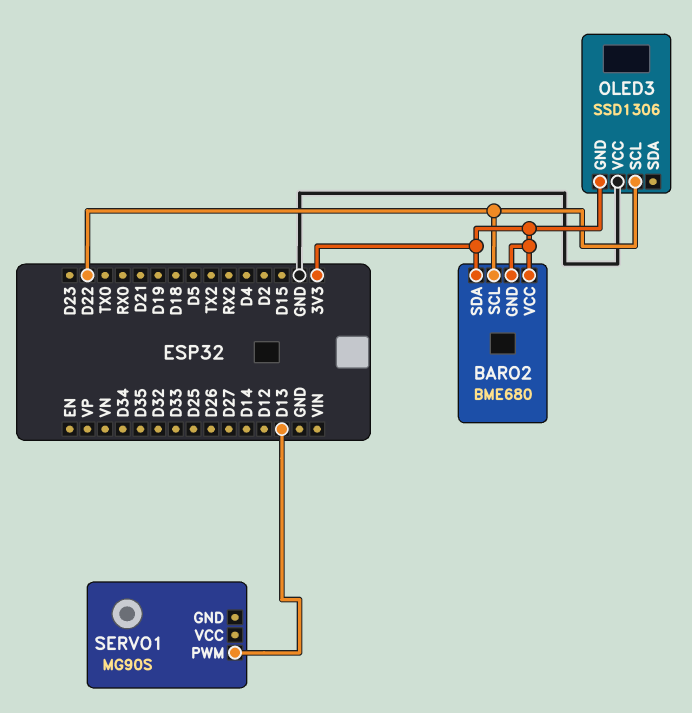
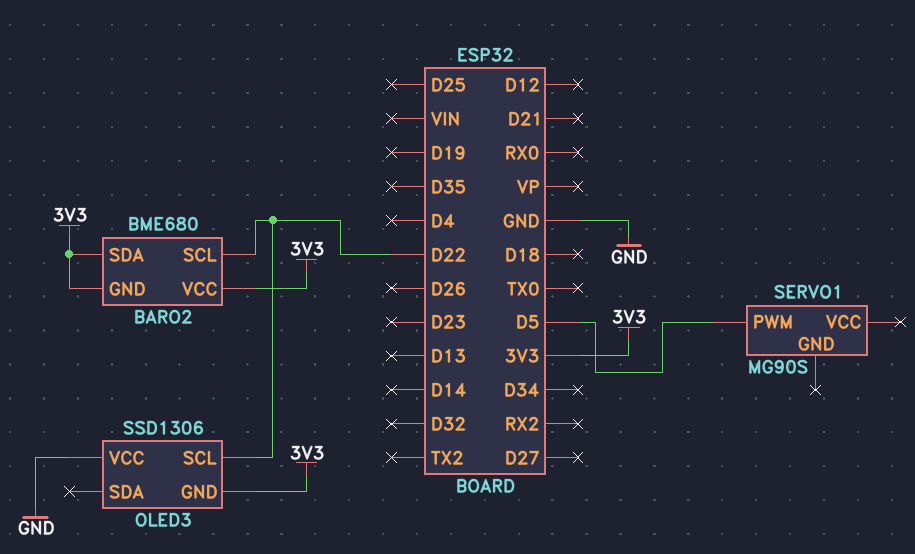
SERVO1 pin PWM: D13 -> D5

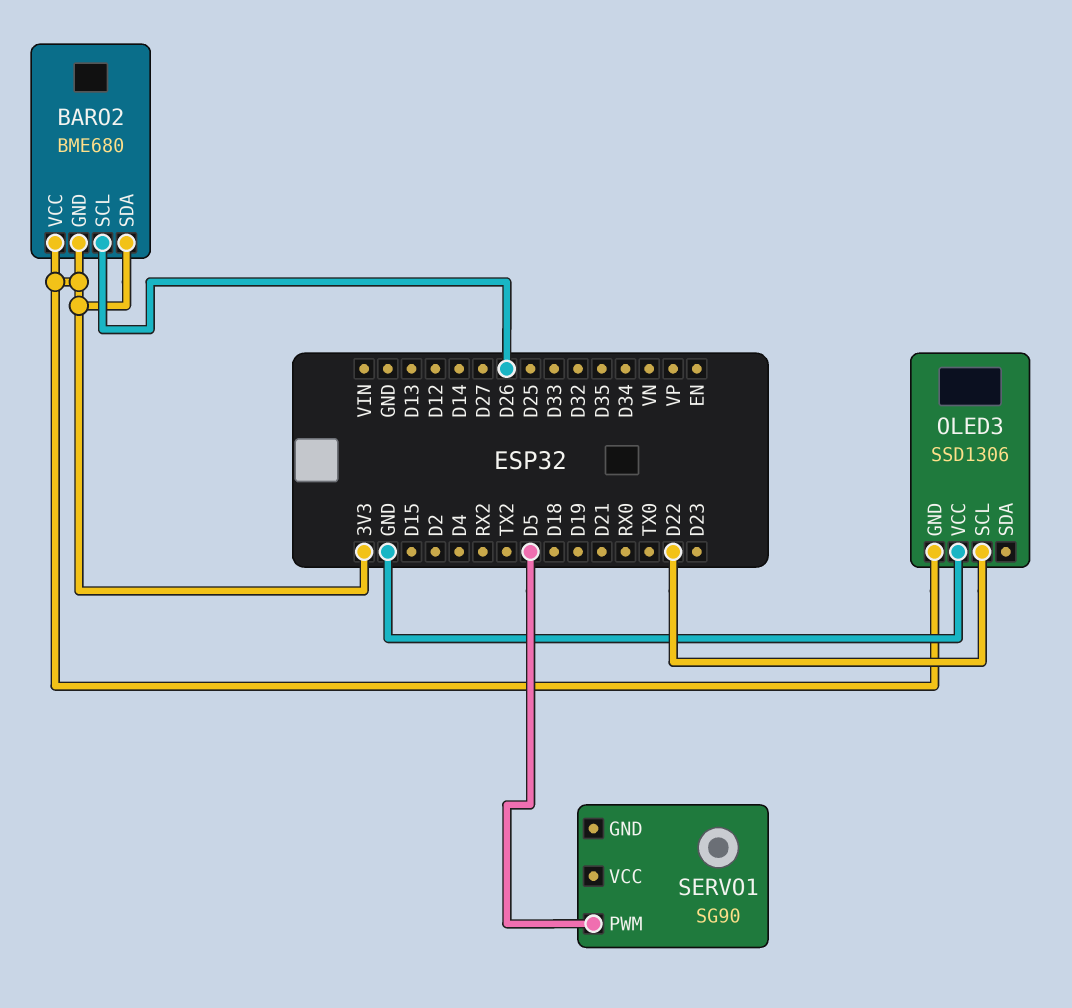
BARO2 pin SCL: D22 -> D26
SERVO1: MG90S -> SG90

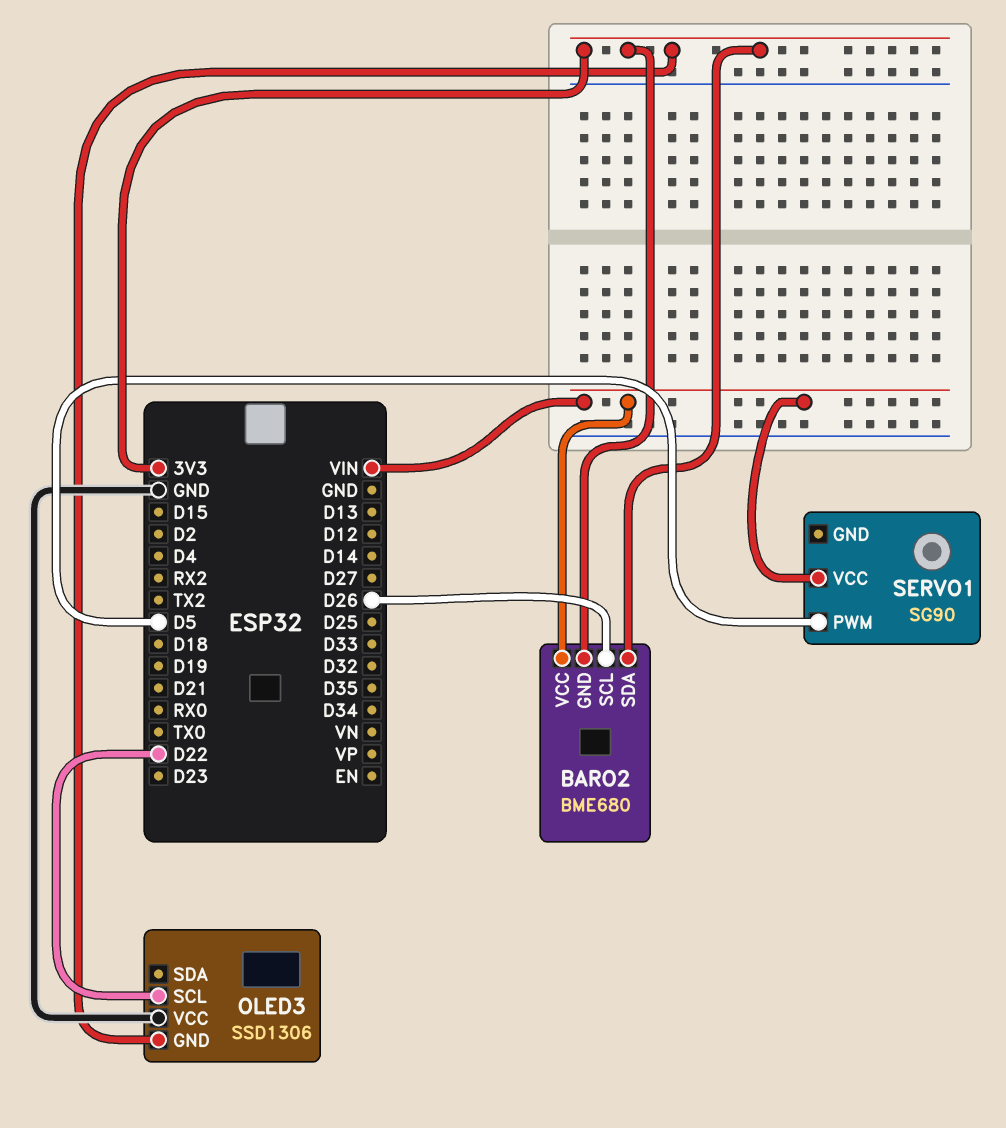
BARO2 pin VCC: 3V3 -> VIN
SERVO1 pin VCC: none -> VIN

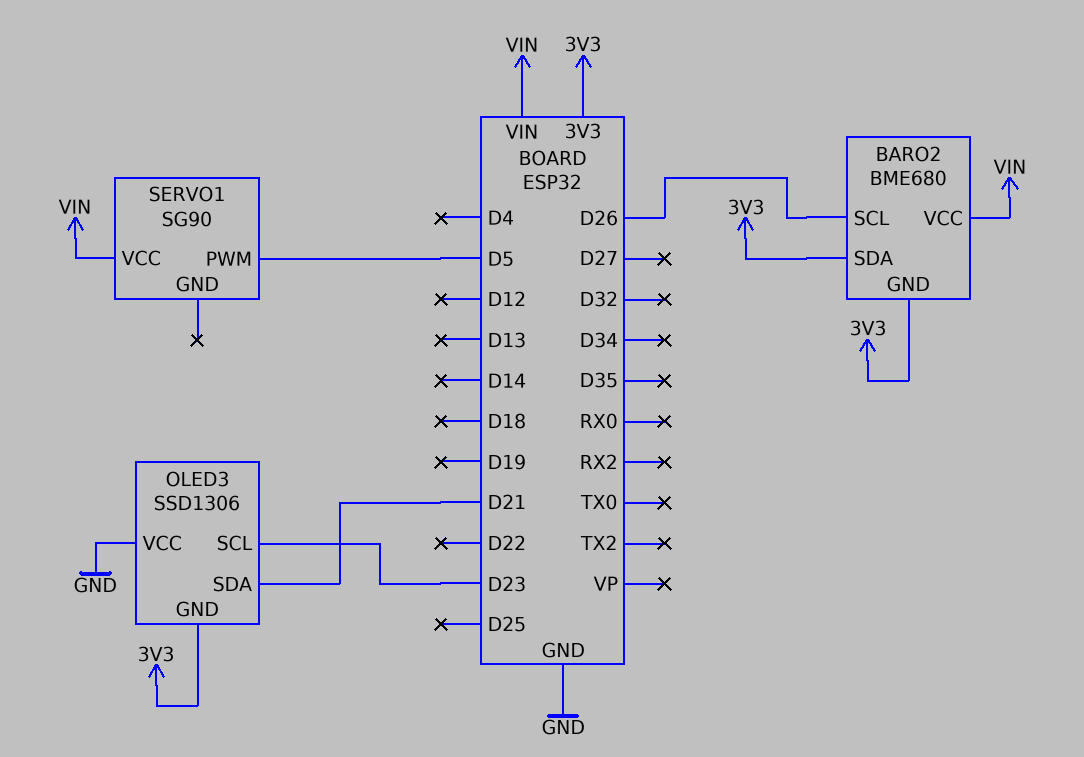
OLED3 pin SCL: D22 -> D23
OLED3 pin SDA: none -> D21

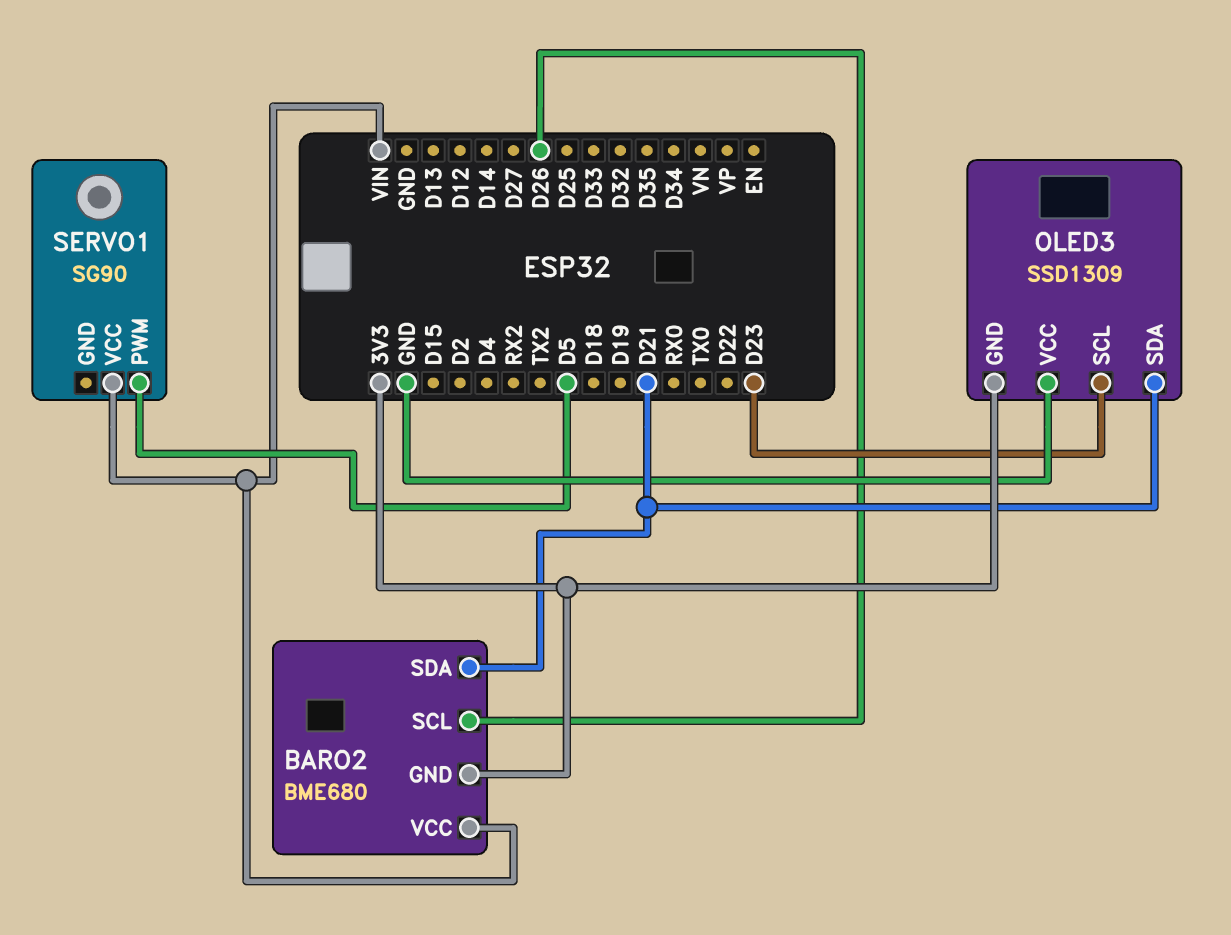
BARO2 pin SDA: 3V3 -> D21
OLED3: SSD1306 -> SSD1309

